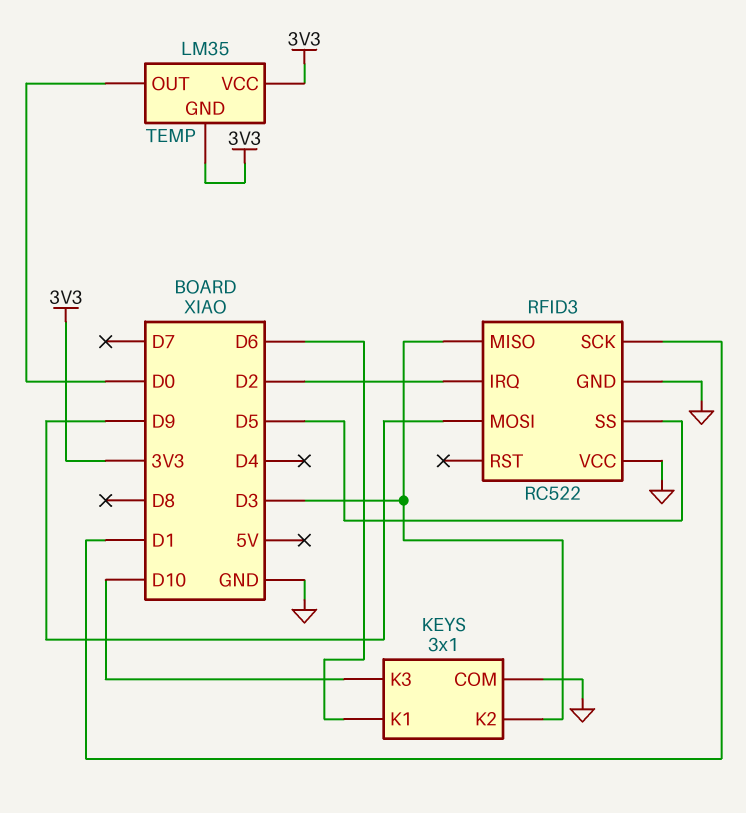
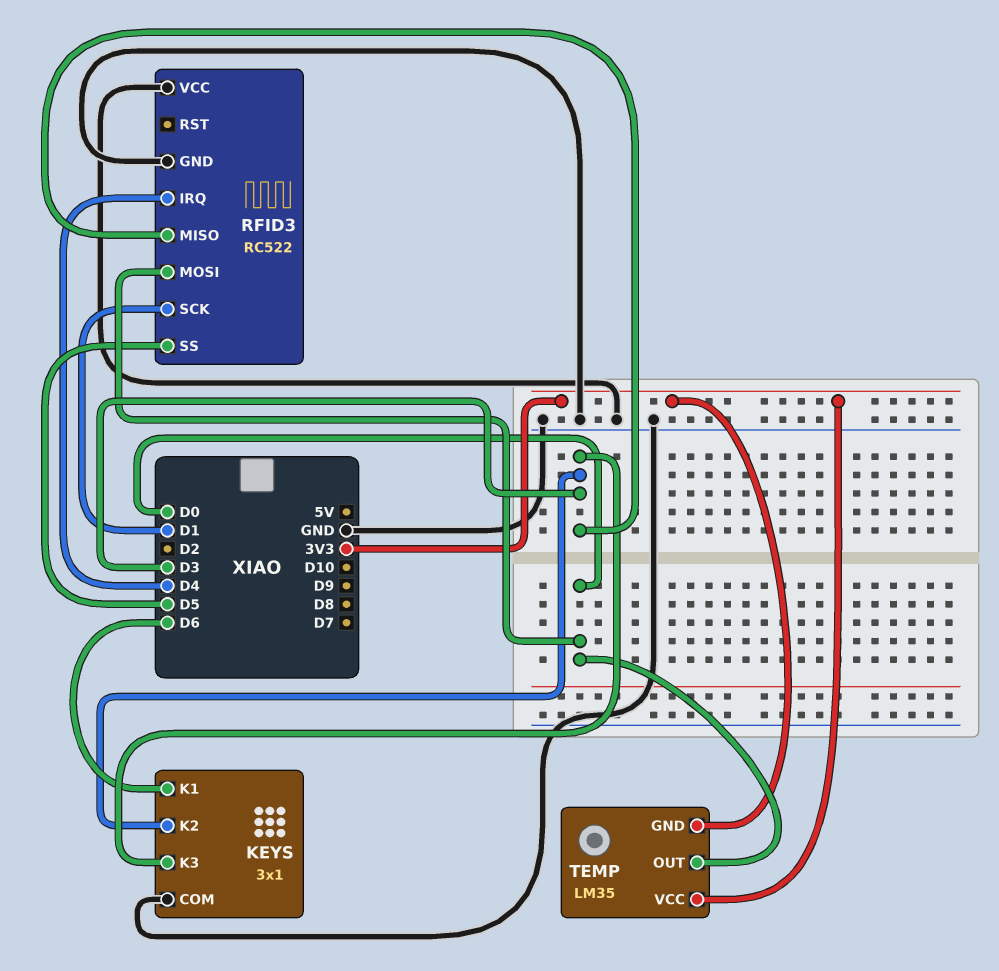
KEYS pin K3: D10 -> D3
RFID3 pin IRQ: D2 -> D4
RFID3 pin MOSI: D9 -> D0

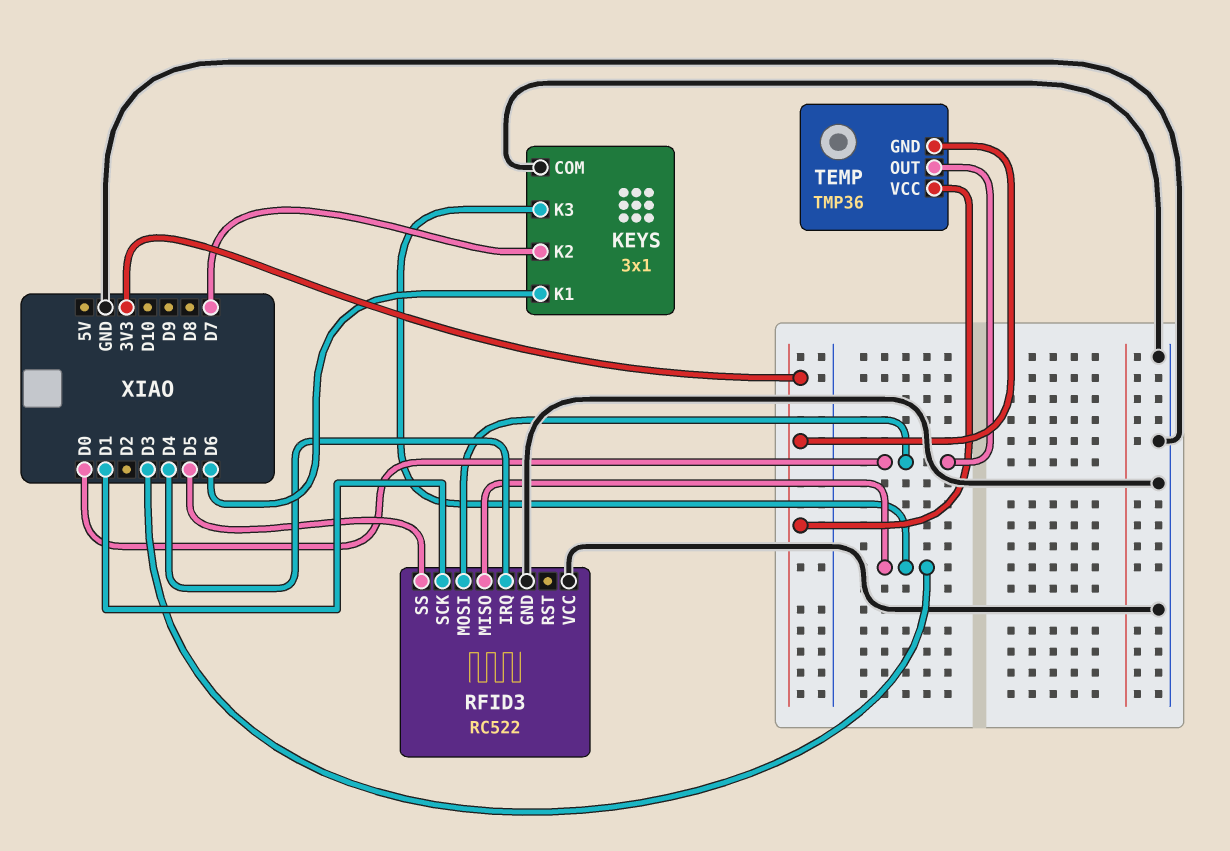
KEYS pin K2: D3 -> D7
TEMP: LM35 -> TMP36

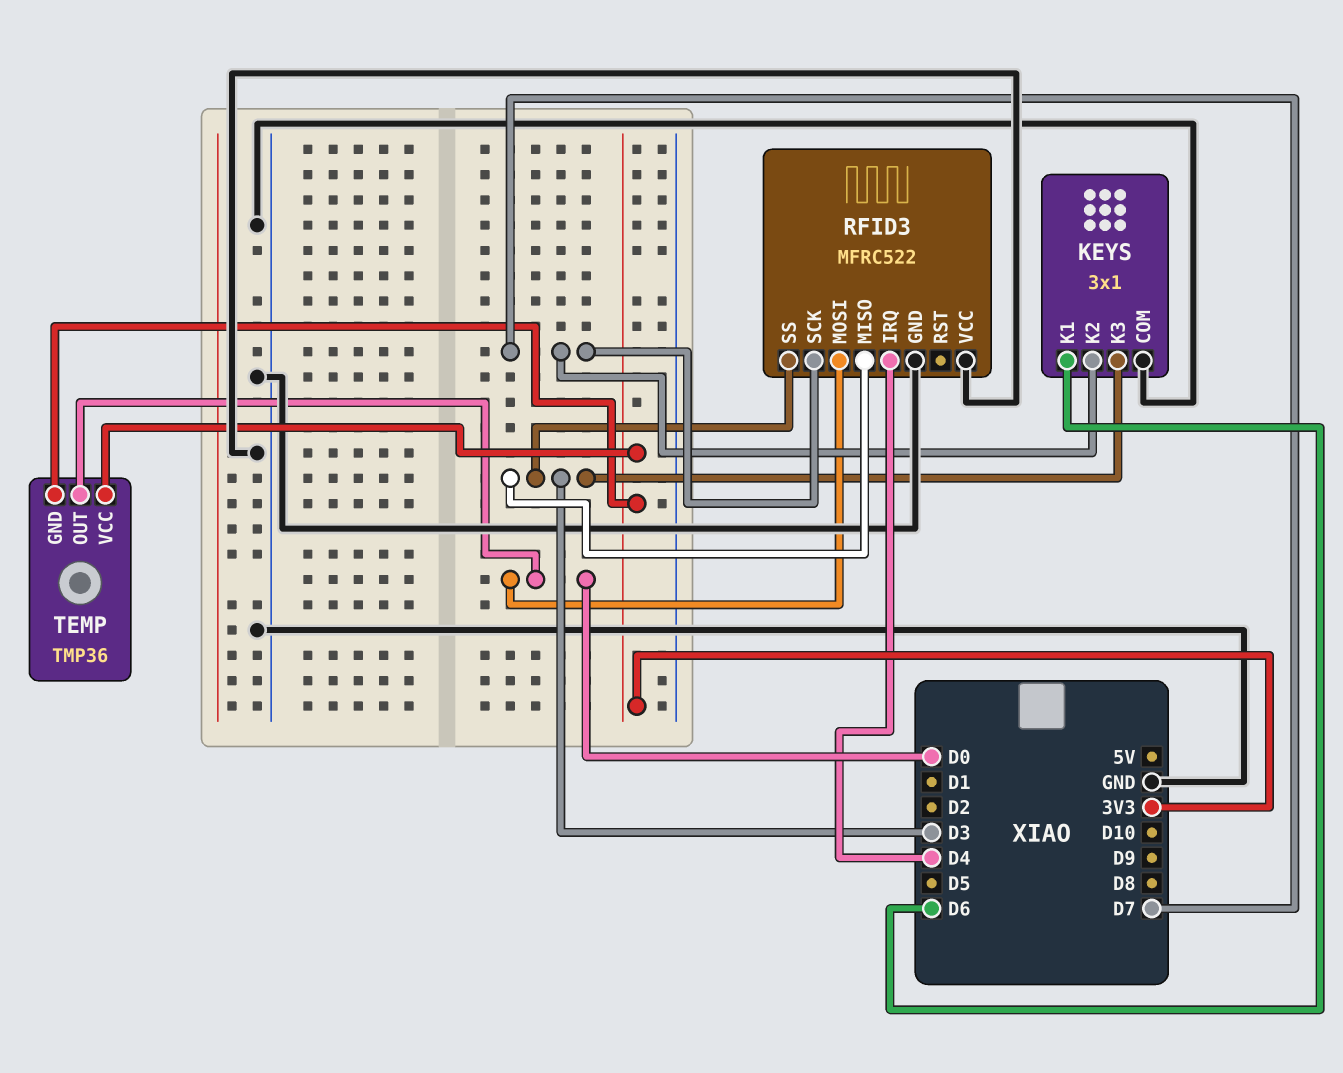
RFID3: RC522 -> MFRC522
RFID3 pin SCK: D1 -> D7
RFID3 pin SS: D5 -> D3

